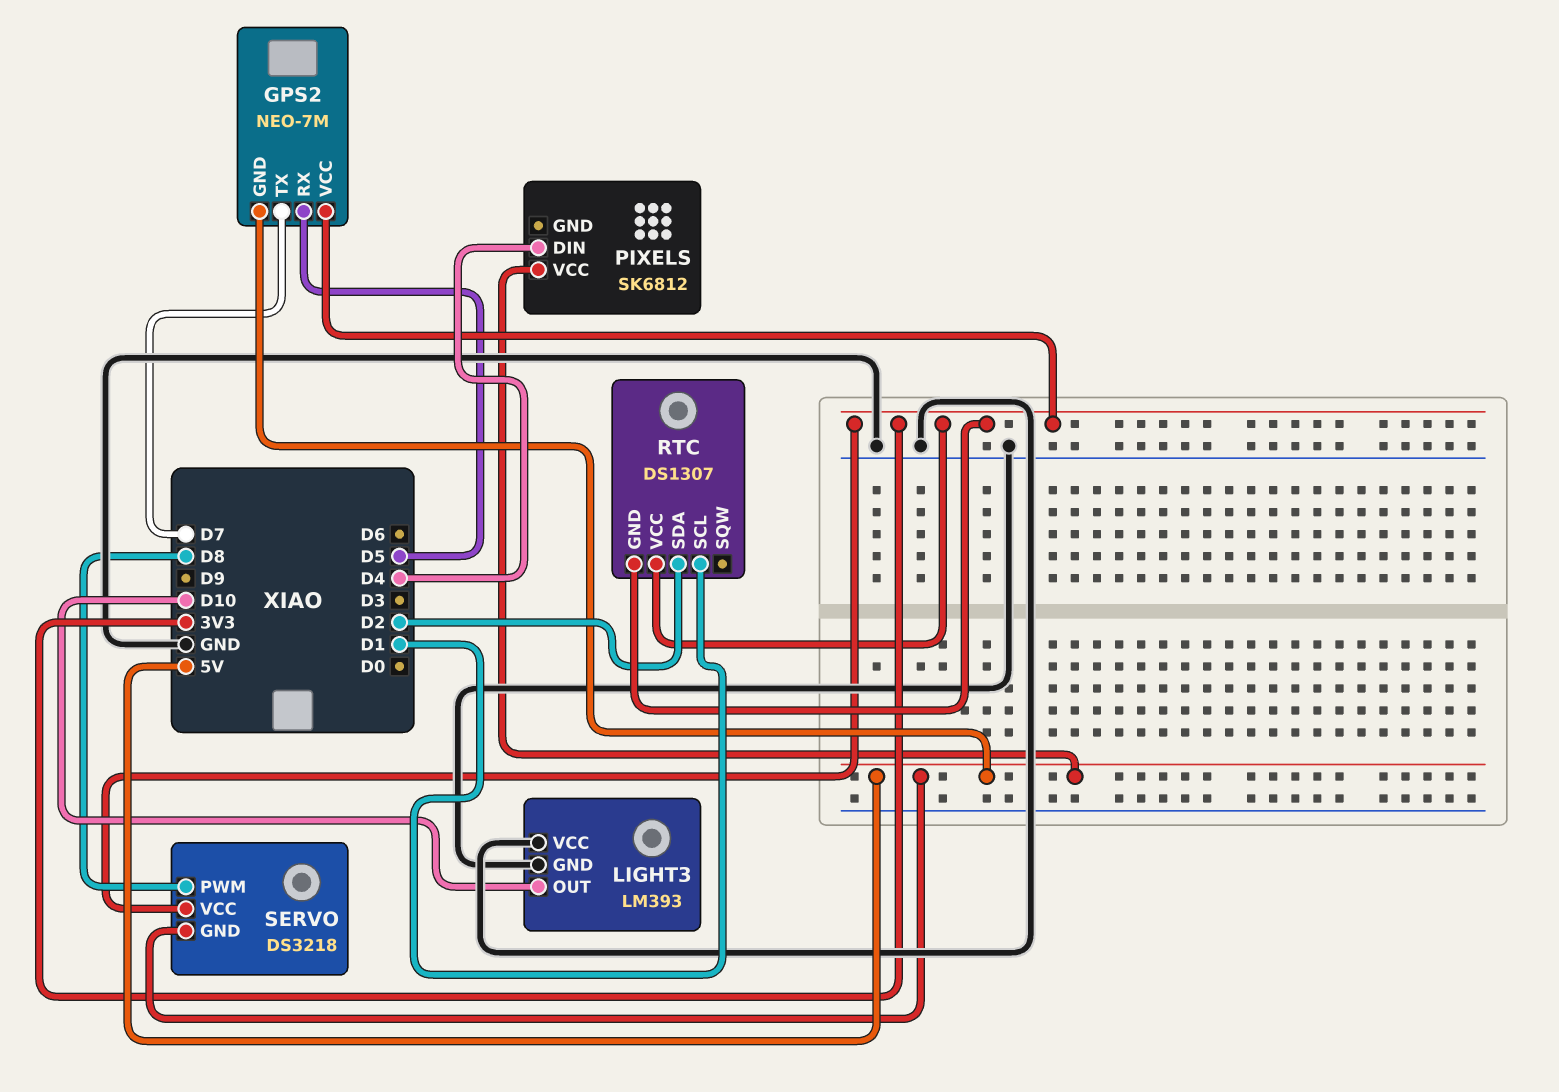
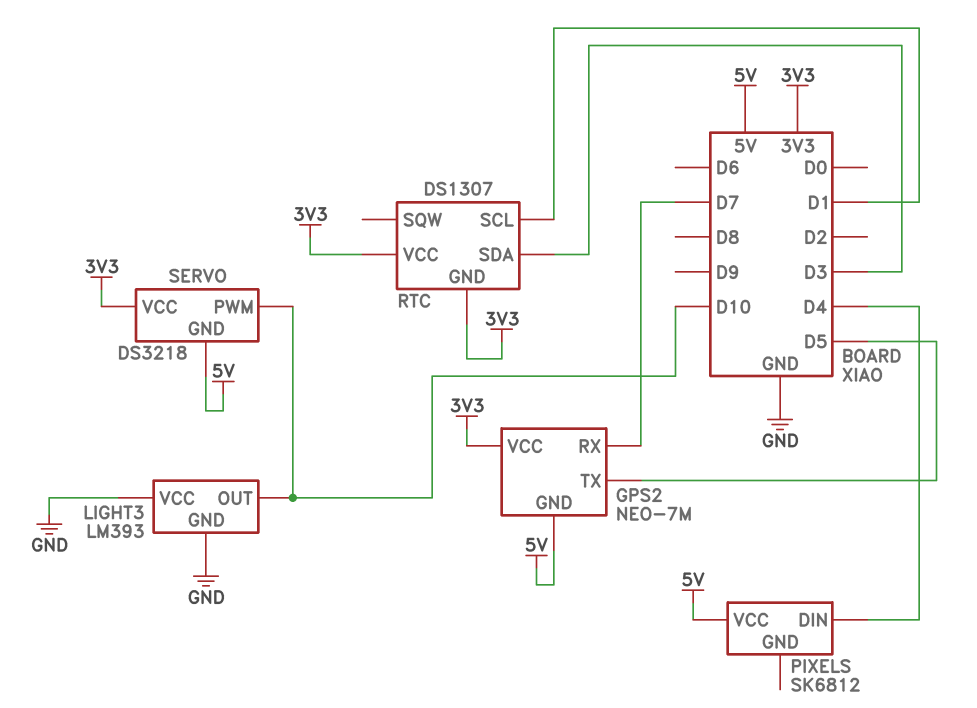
GPS2 pin RX: D5 -> D7
GPS2 pin TX: D7 -> D5
RTC pin SDA: D2 -> D3
SERVO pin PWM: D8 -> D10

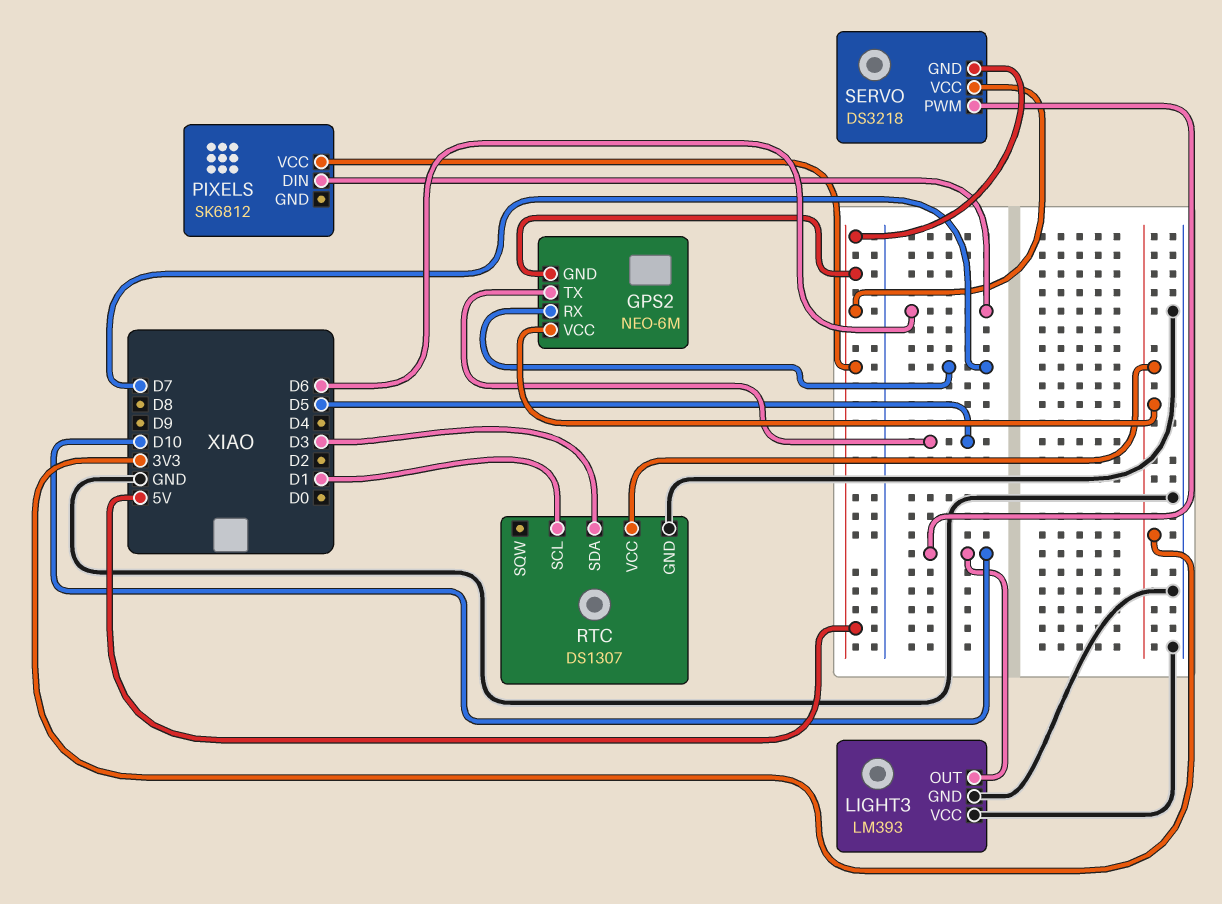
GPS2: NEO-7M -> NEO-6M
PIXELS pin DIN: D4 -> D6
RTC pin GND: 3V3 -> GND
SERVO pin VCC: 3V3 -> 5V

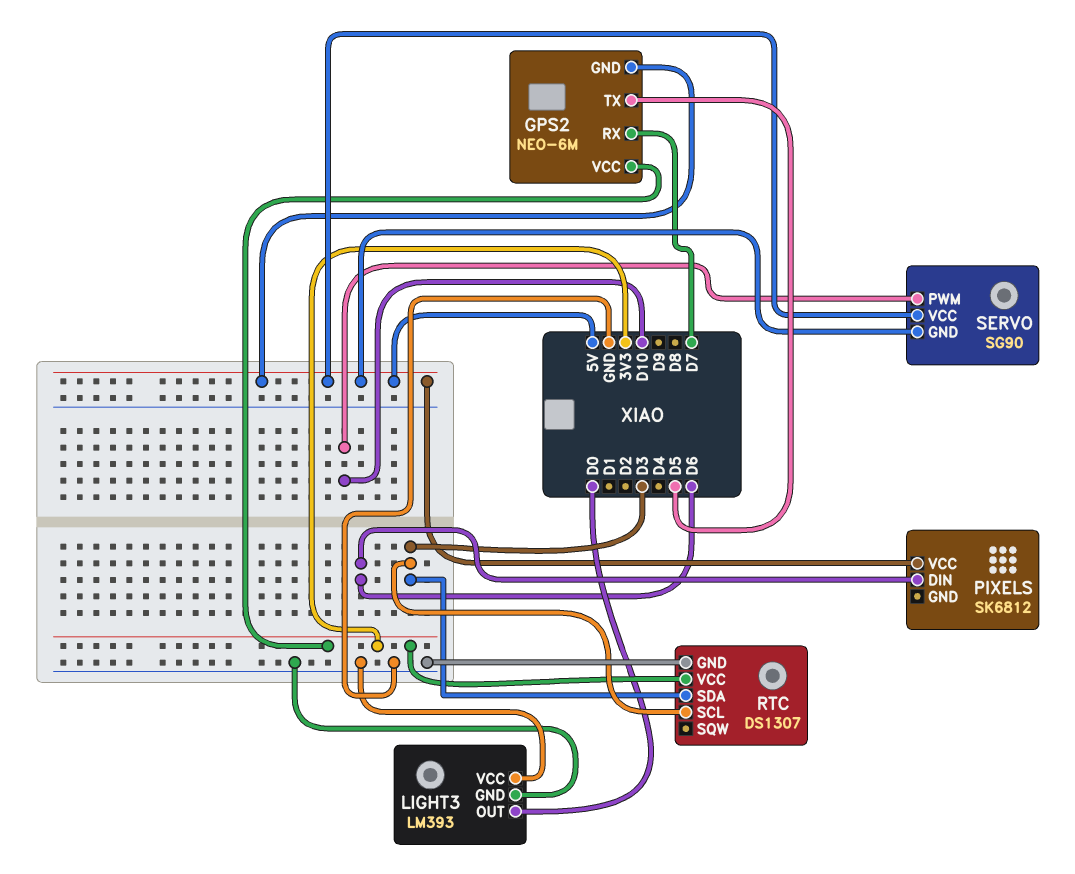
LIGHT3 pin OUT: D10 -> D0
RTC pin SCL: D1 -> D3
SERVO: DS3218 -> SG90

